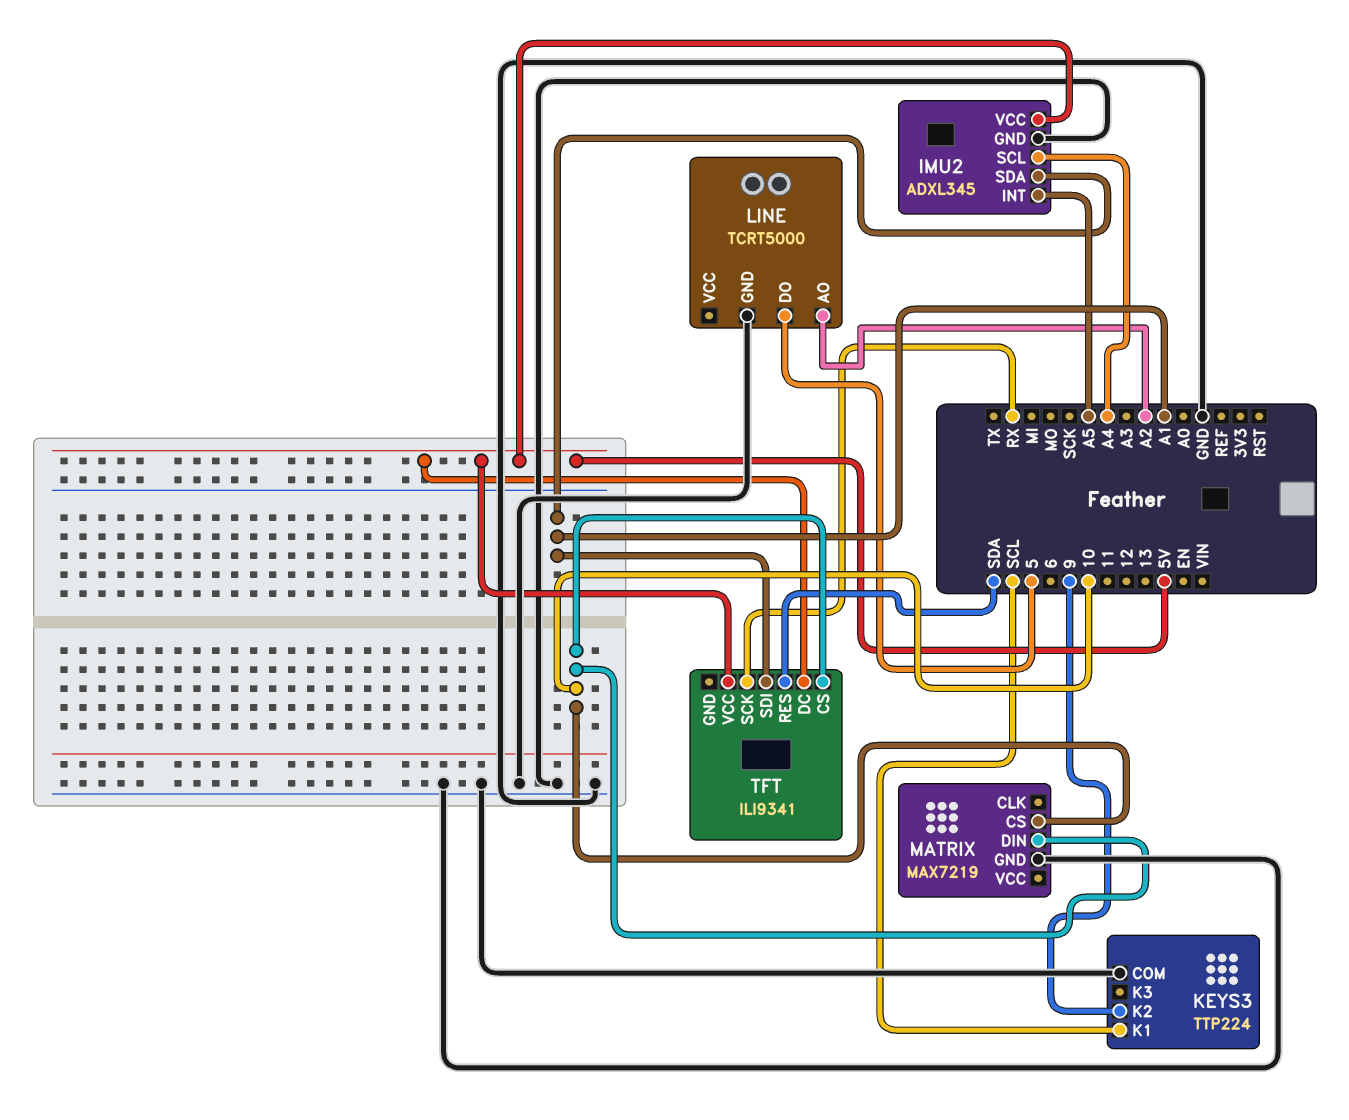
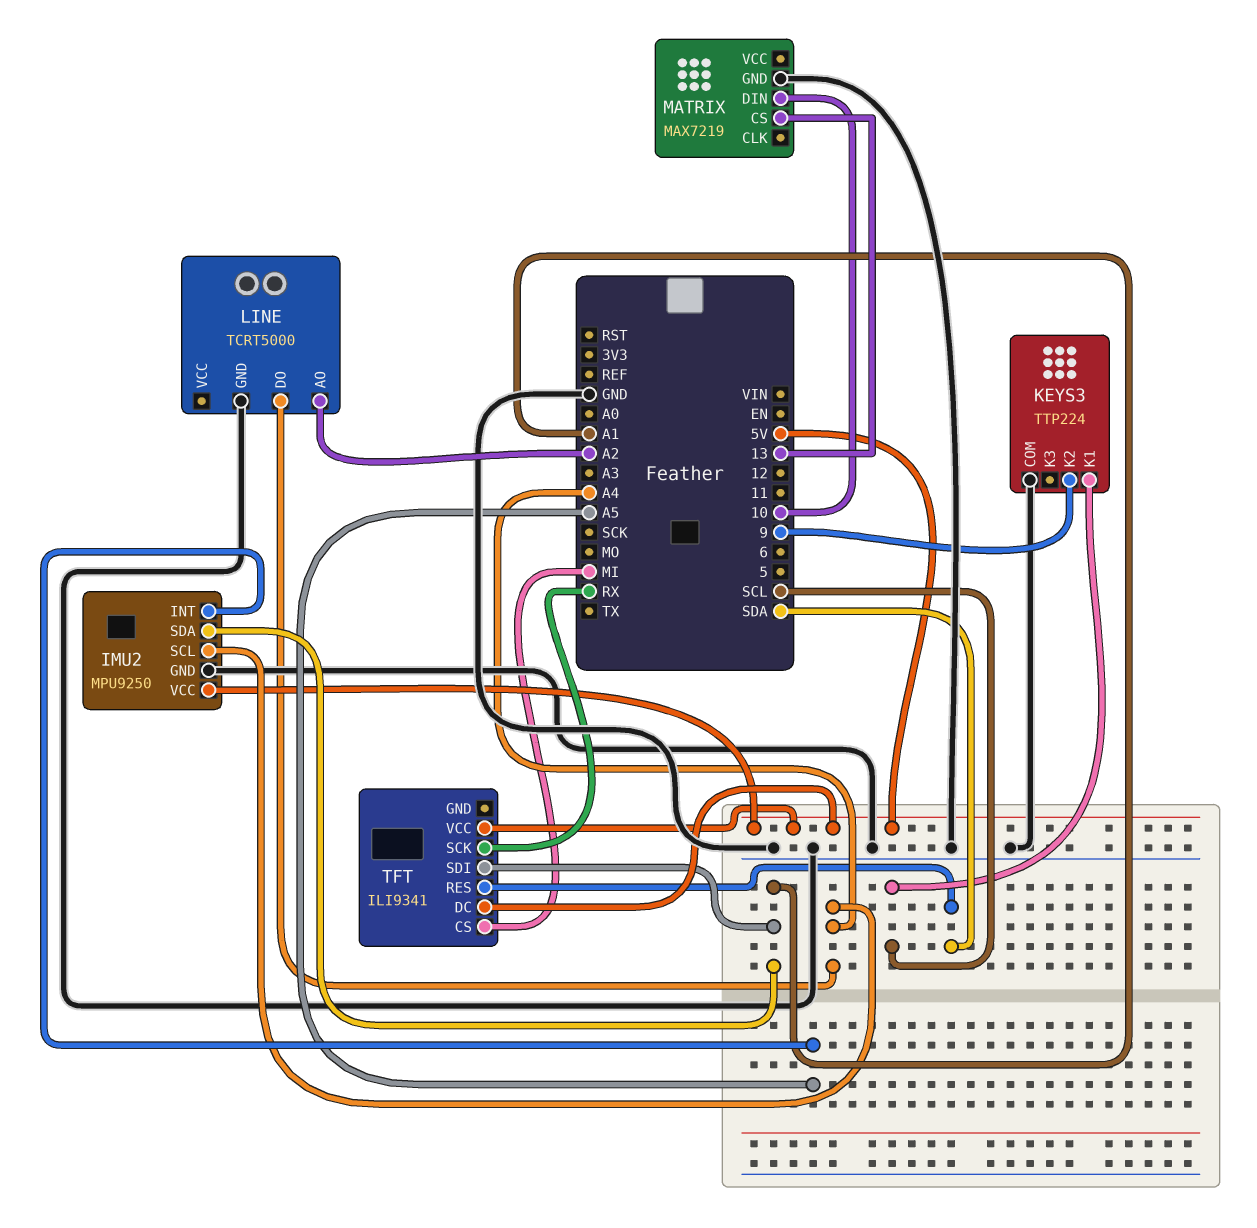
IMU2: ADXL345 -> MPU9250
LINE pin DO: 5 -> A4
MATRIX pin CS: 10 -> 13
TFT pin CS: 10 -> MI

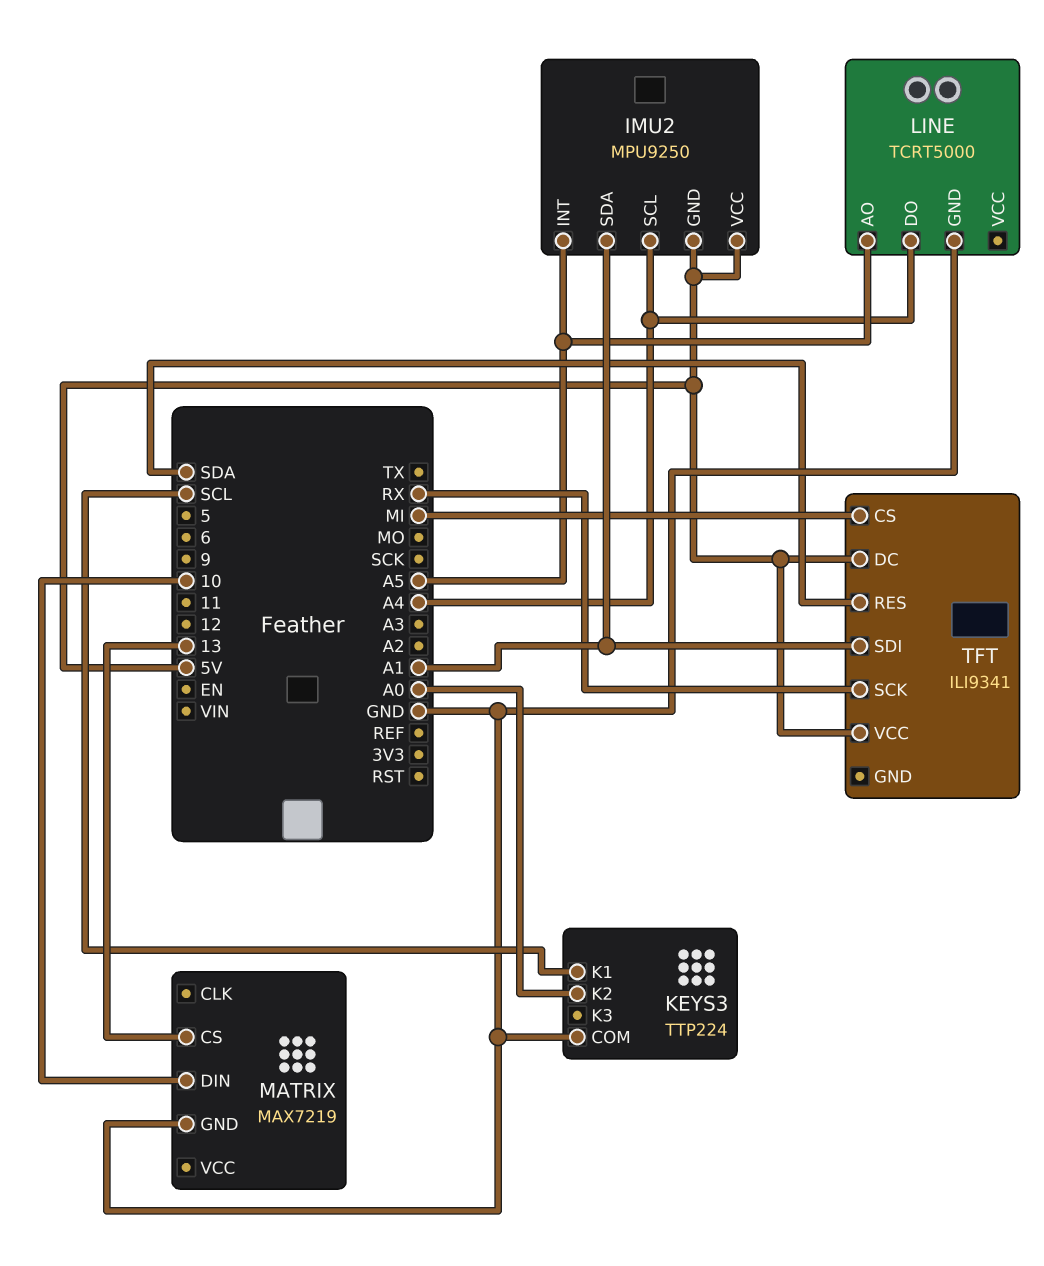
IMU2 pin GND: GND -> 5V
KEYS3 pin K2: 9 -> A0
LINE pin AO: A2 -> A5

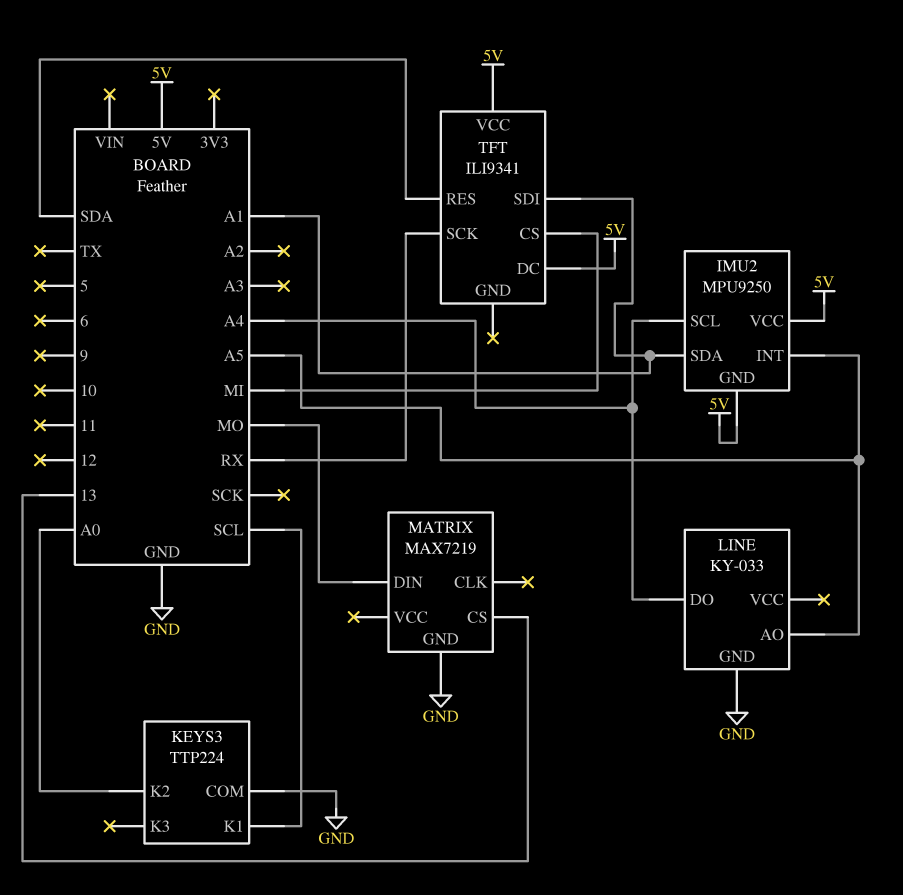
LINE: TCRT5000 -> KY-033
MATRIX pin DIN: 10 -> MO

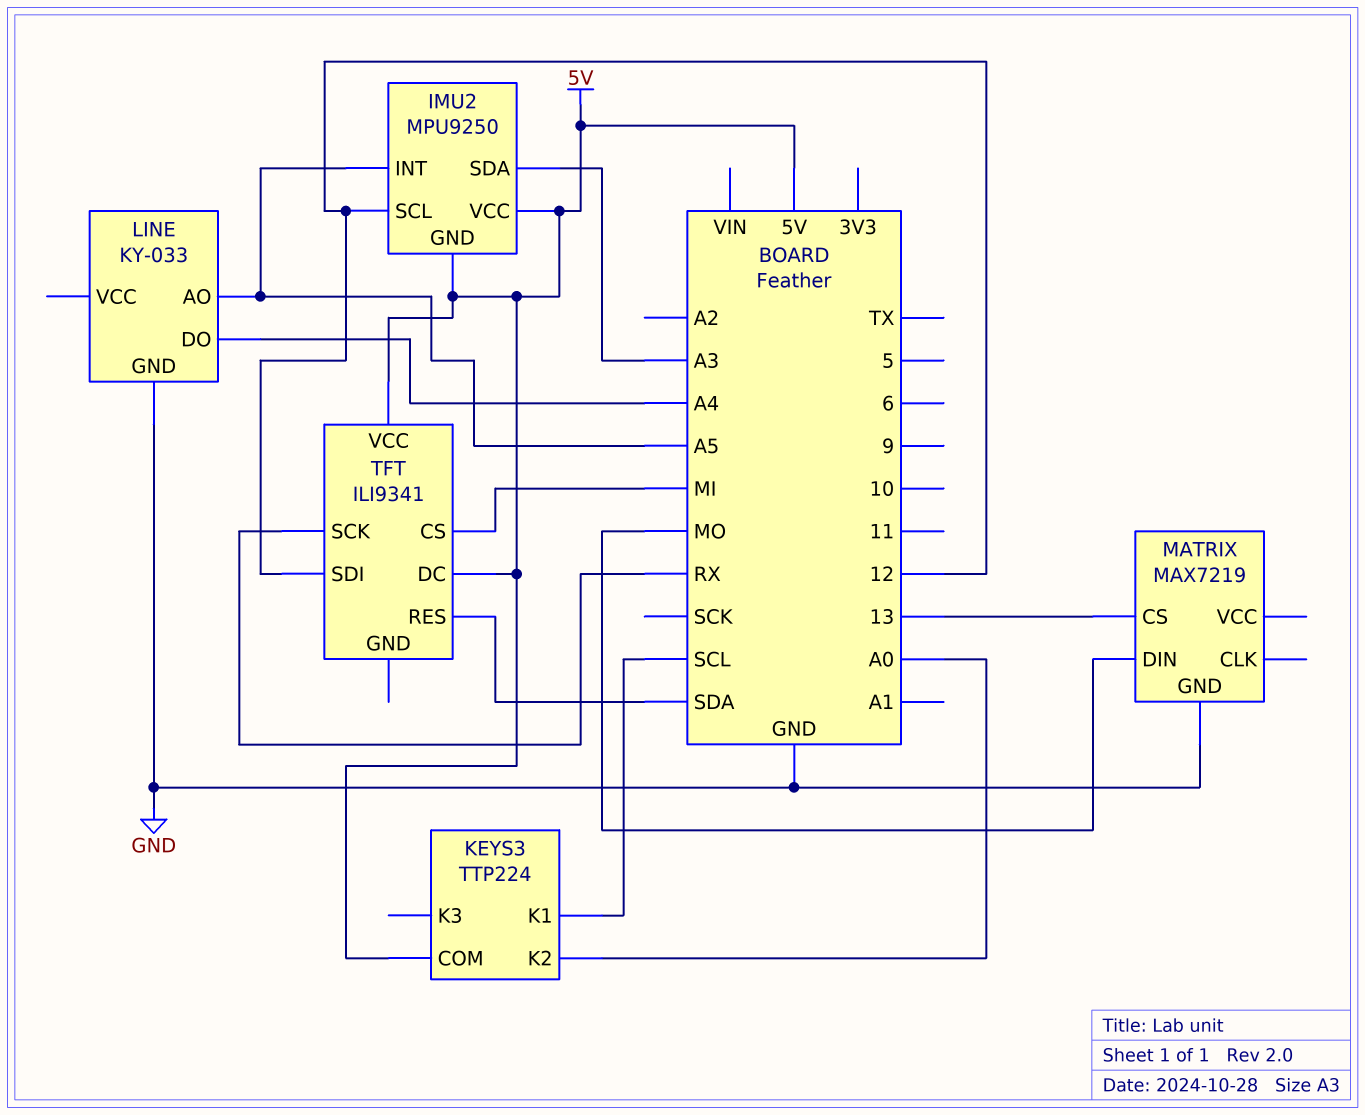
IMU2 pin SCL: A4 -> 12
IMU2 pin SDA: A1 -> A3
KEYS3 pin COM: GND -> 5V
TFT pin SDI: A1 -> 12

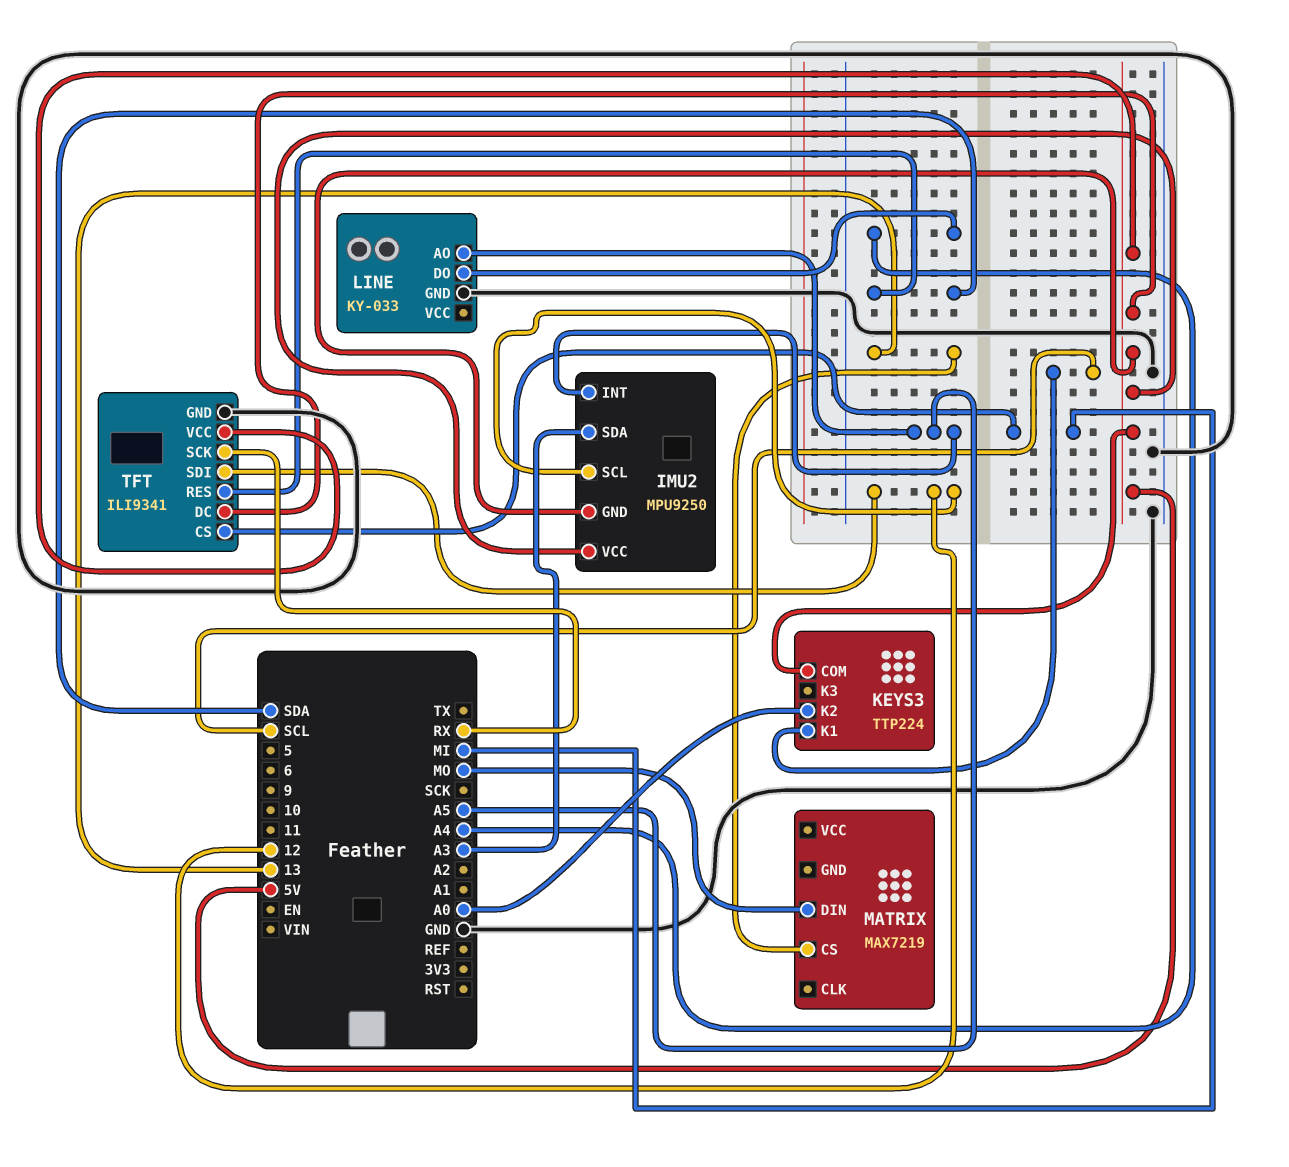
MATRIX pin GND: GND -> none
TFT pin GND: none -> GND

